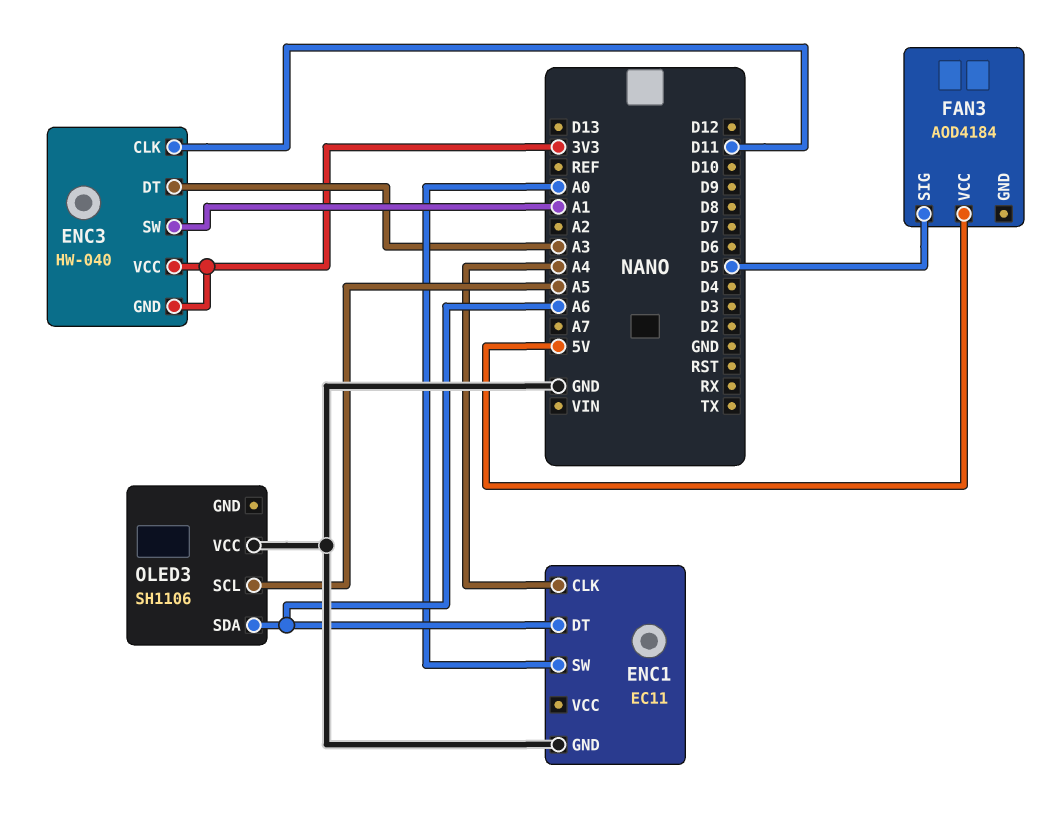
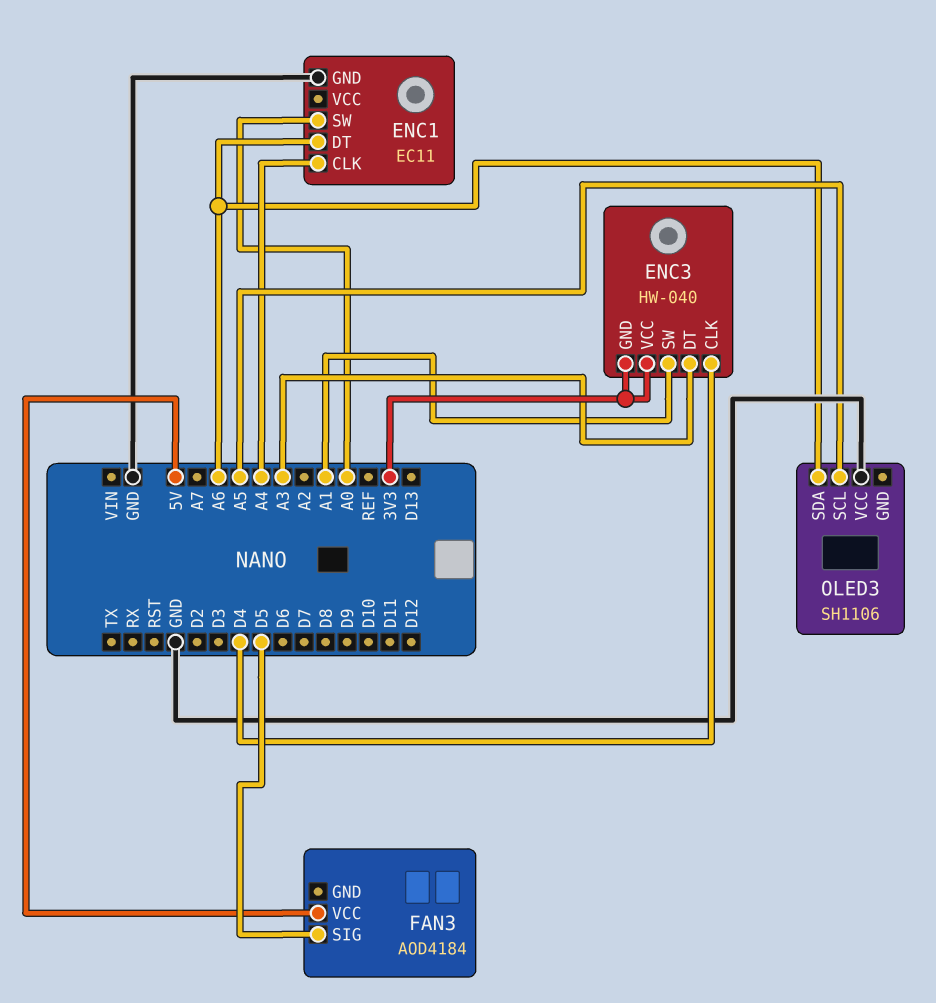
ENC3 pin CLK: D11 -> D4

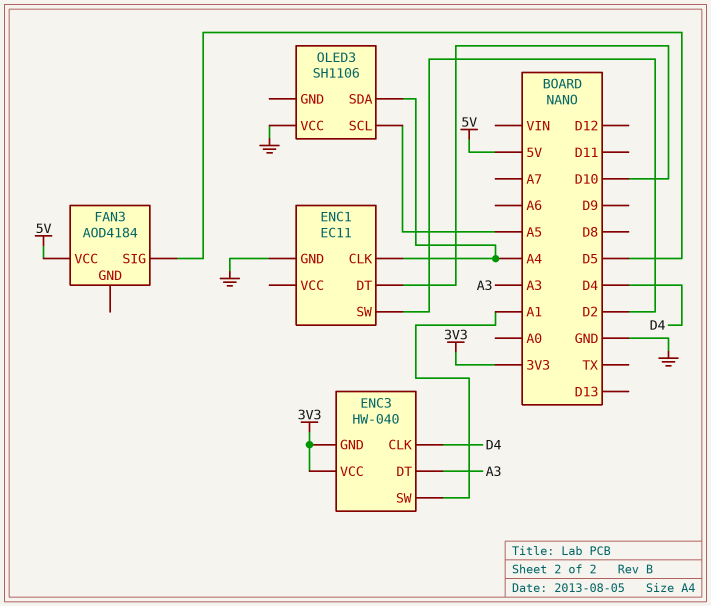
ENC1 pin DT: A6 -> D10
ENC1 pin SW: A0 -> D2
OLED3 pin SDA: A6 -> A4

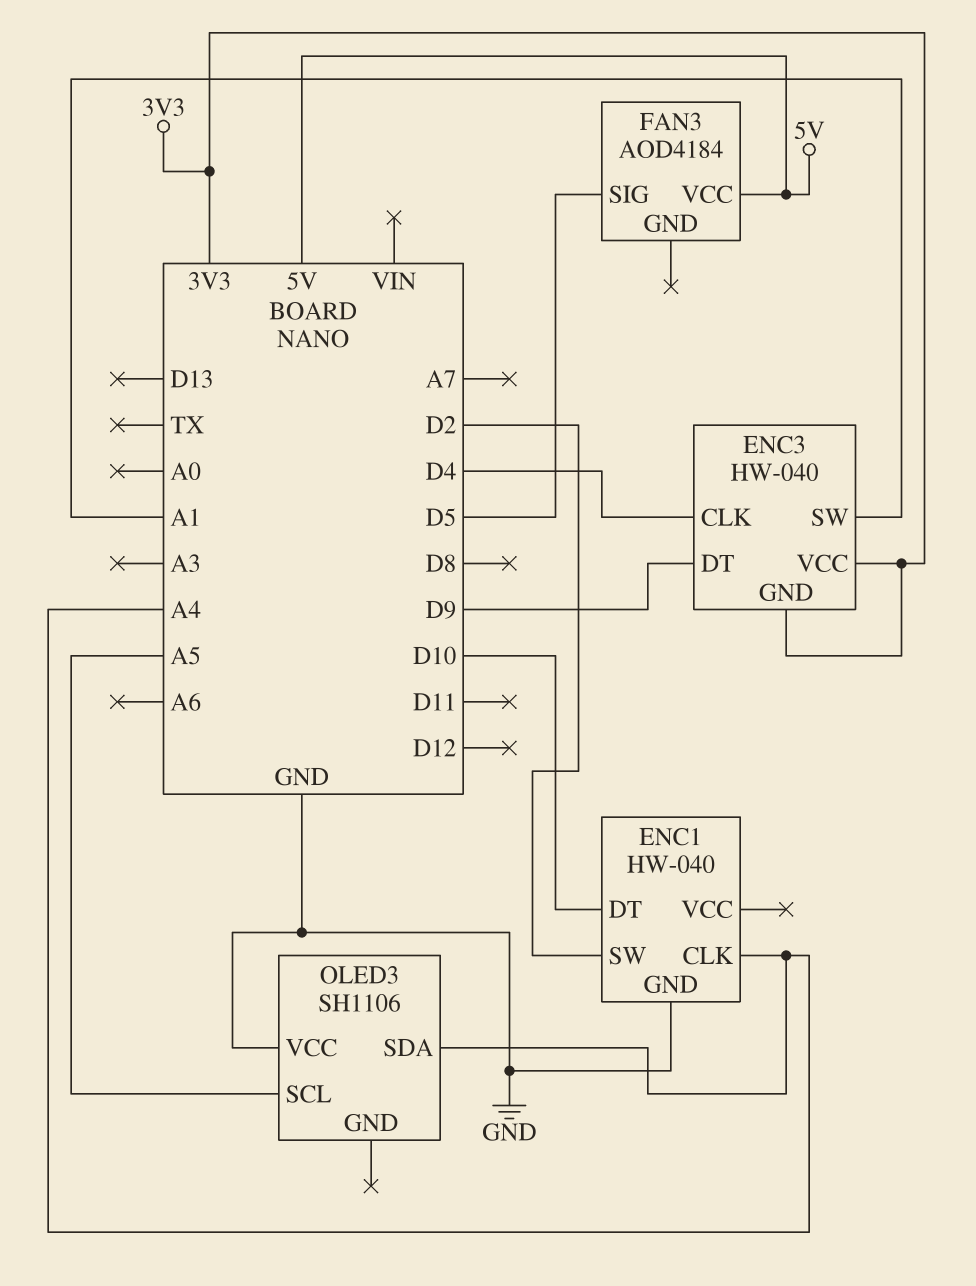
ENC1: EC11 -> HW-040
ENC3 pin DT: A3 -> D9

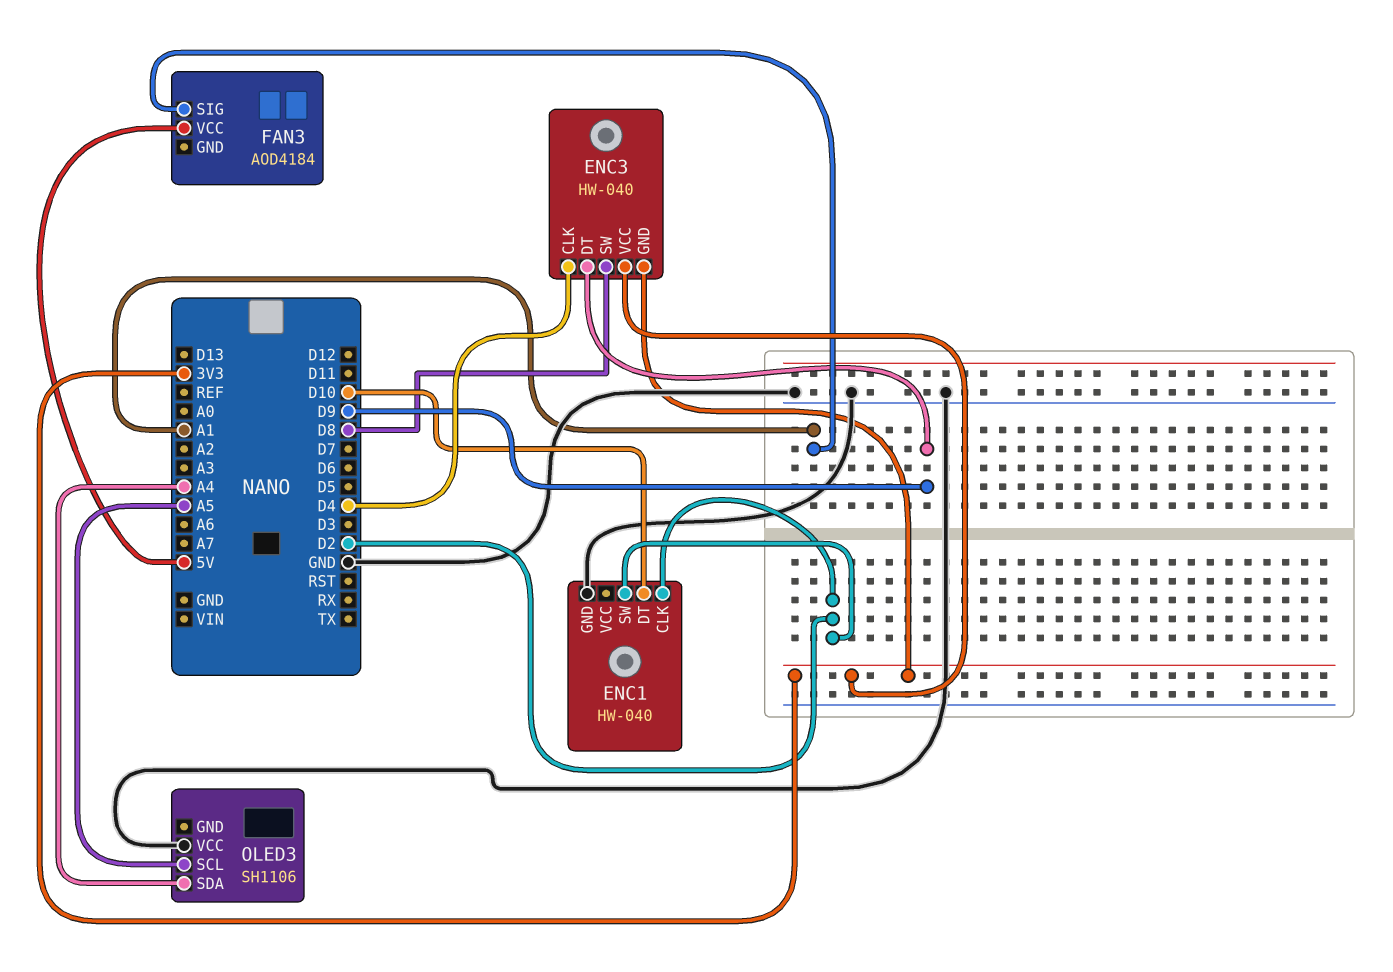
ENC1 pin CLK: A4 -> D2
ENC3 pin SW: A1 -> D8
FAN3 pin SIG: D5 -> A1

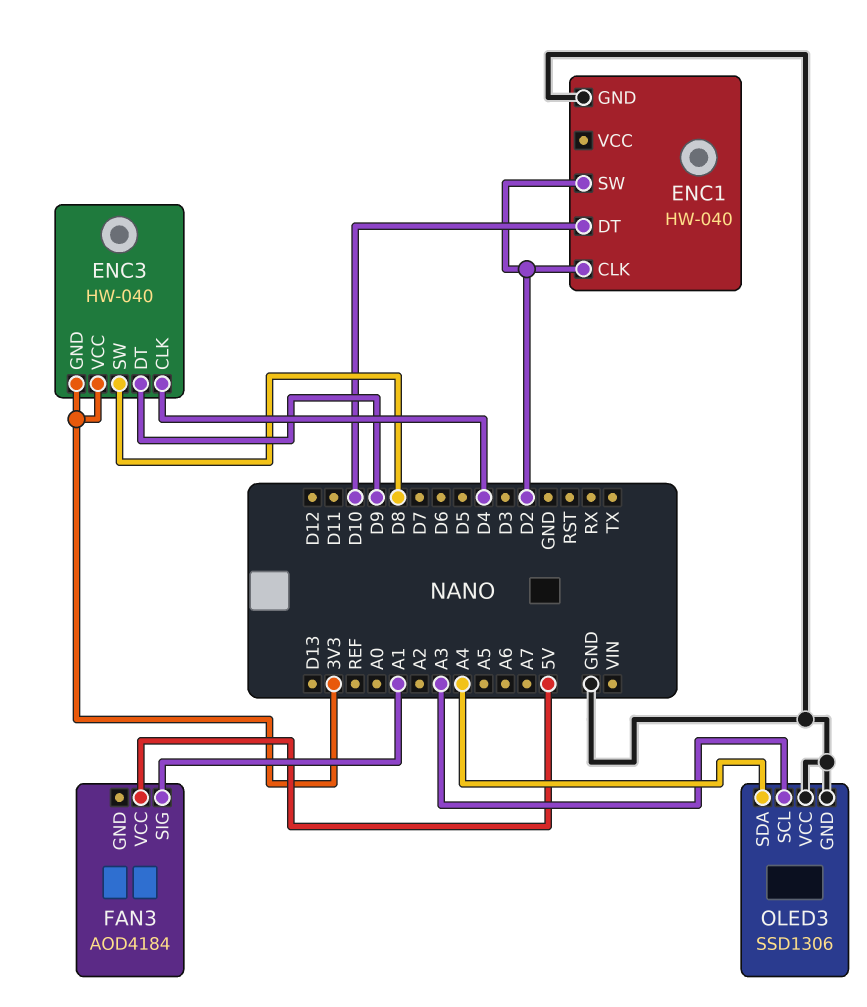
OLED3: SH1106 -> SSD1306
OLED3 pin GND: none -> GND
OLED3 pin SCL: A5 -> A3

